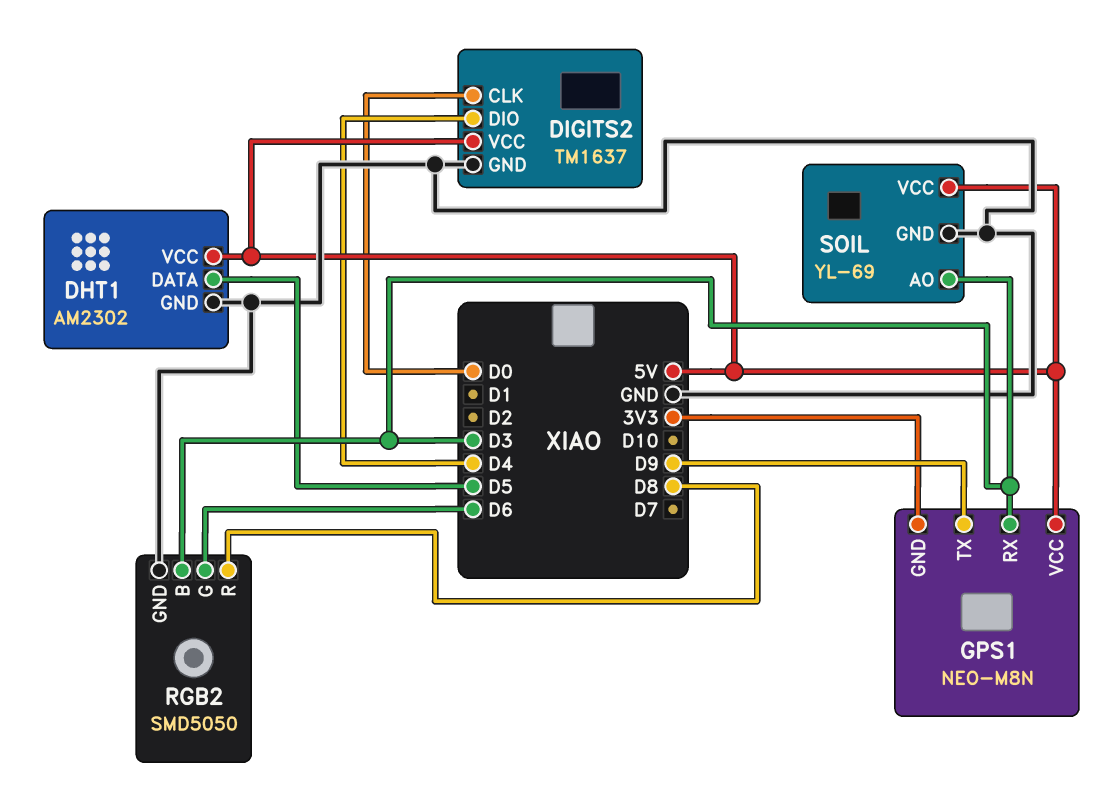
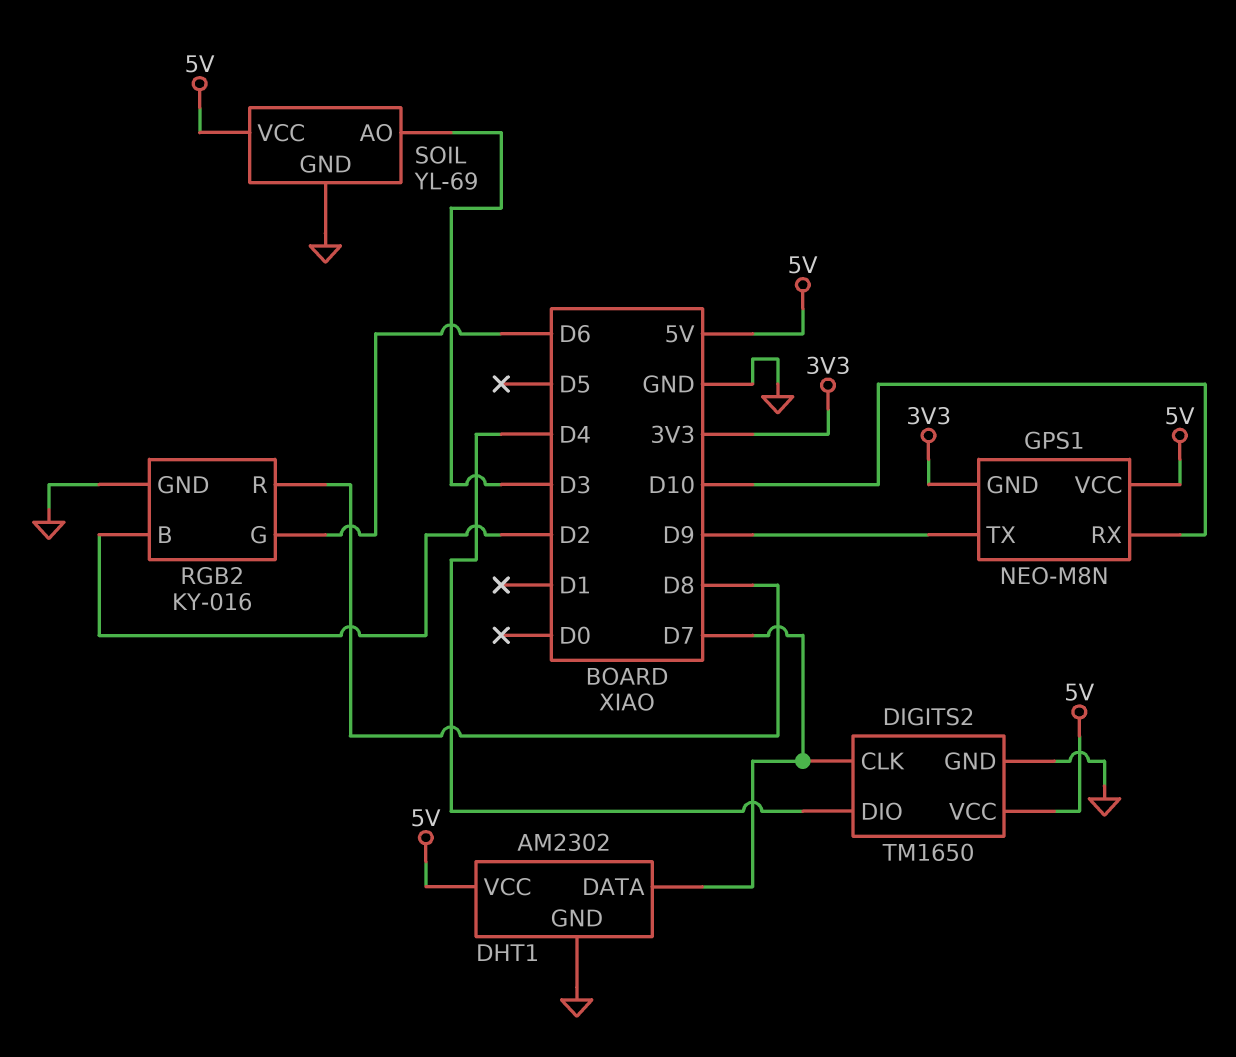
DHT1 pin DATA: D5 -> D7
DIGITS2: TM1637 -> TM1650
DIGITS2 pin CLK: D0 -> D7
GPS1 pin RX: D3 -> D10
RGB2: SMD5050 -> KY-016
RGB2 pin B: D3 -> D2

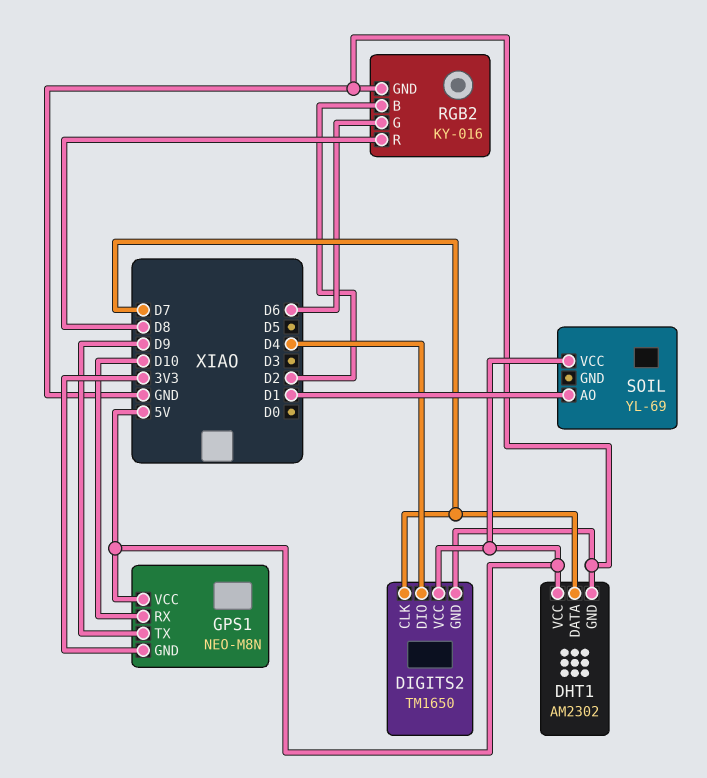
SOIL pin AO: D3 -> D1
SOIL pin GND: GND -> none

